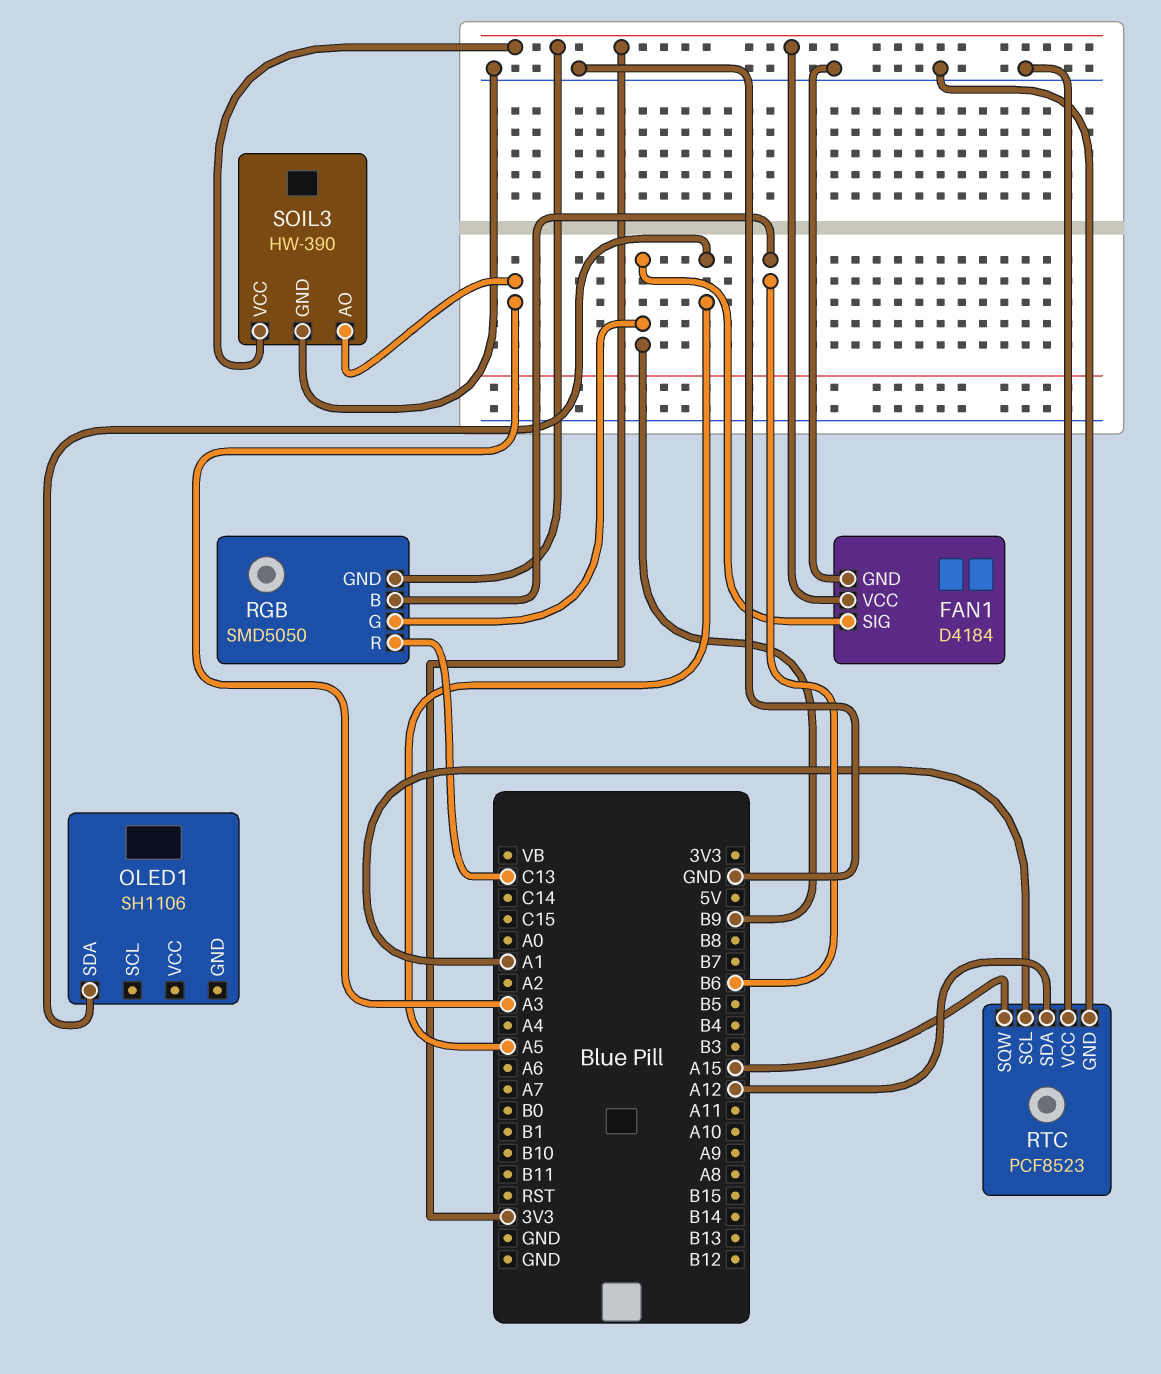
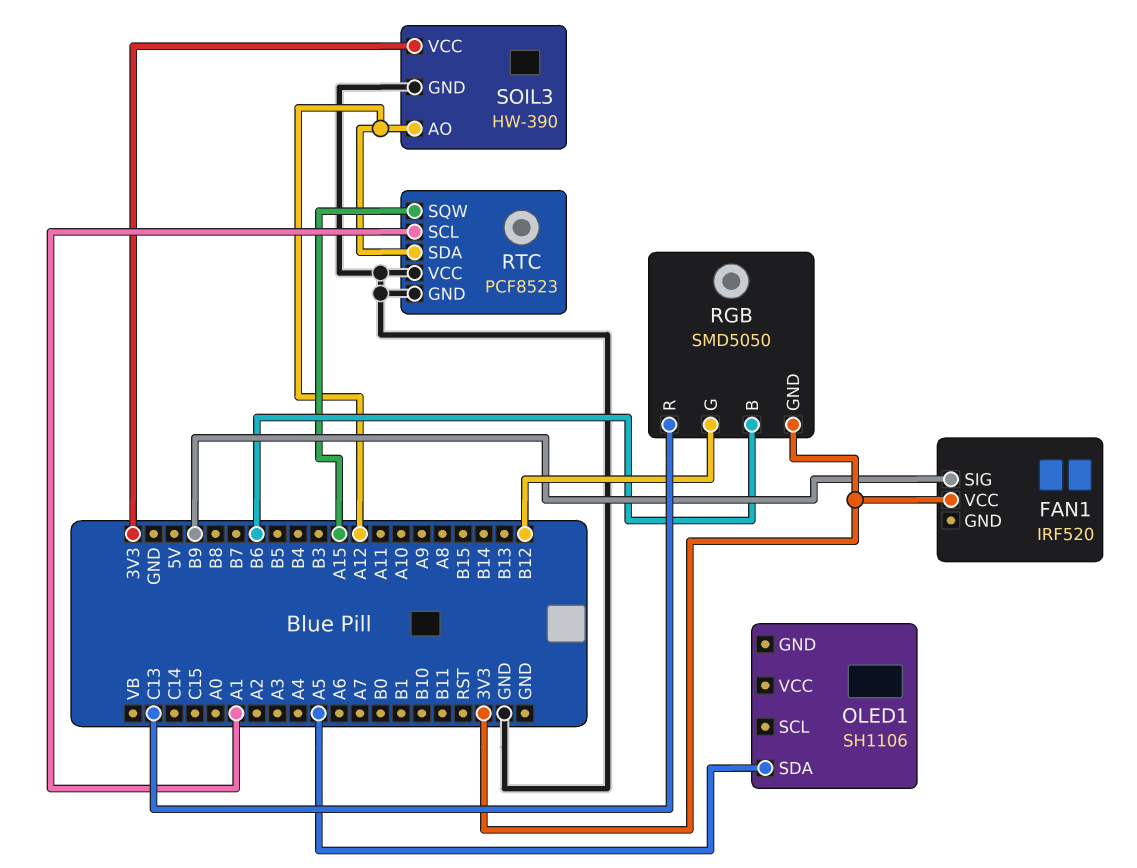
FAN1: D4184 -> IRF520
FAN1 pin GND: GND -> none
RGB pin G: B9 -> B12
SOIL3 pin AO: A3 -> A12

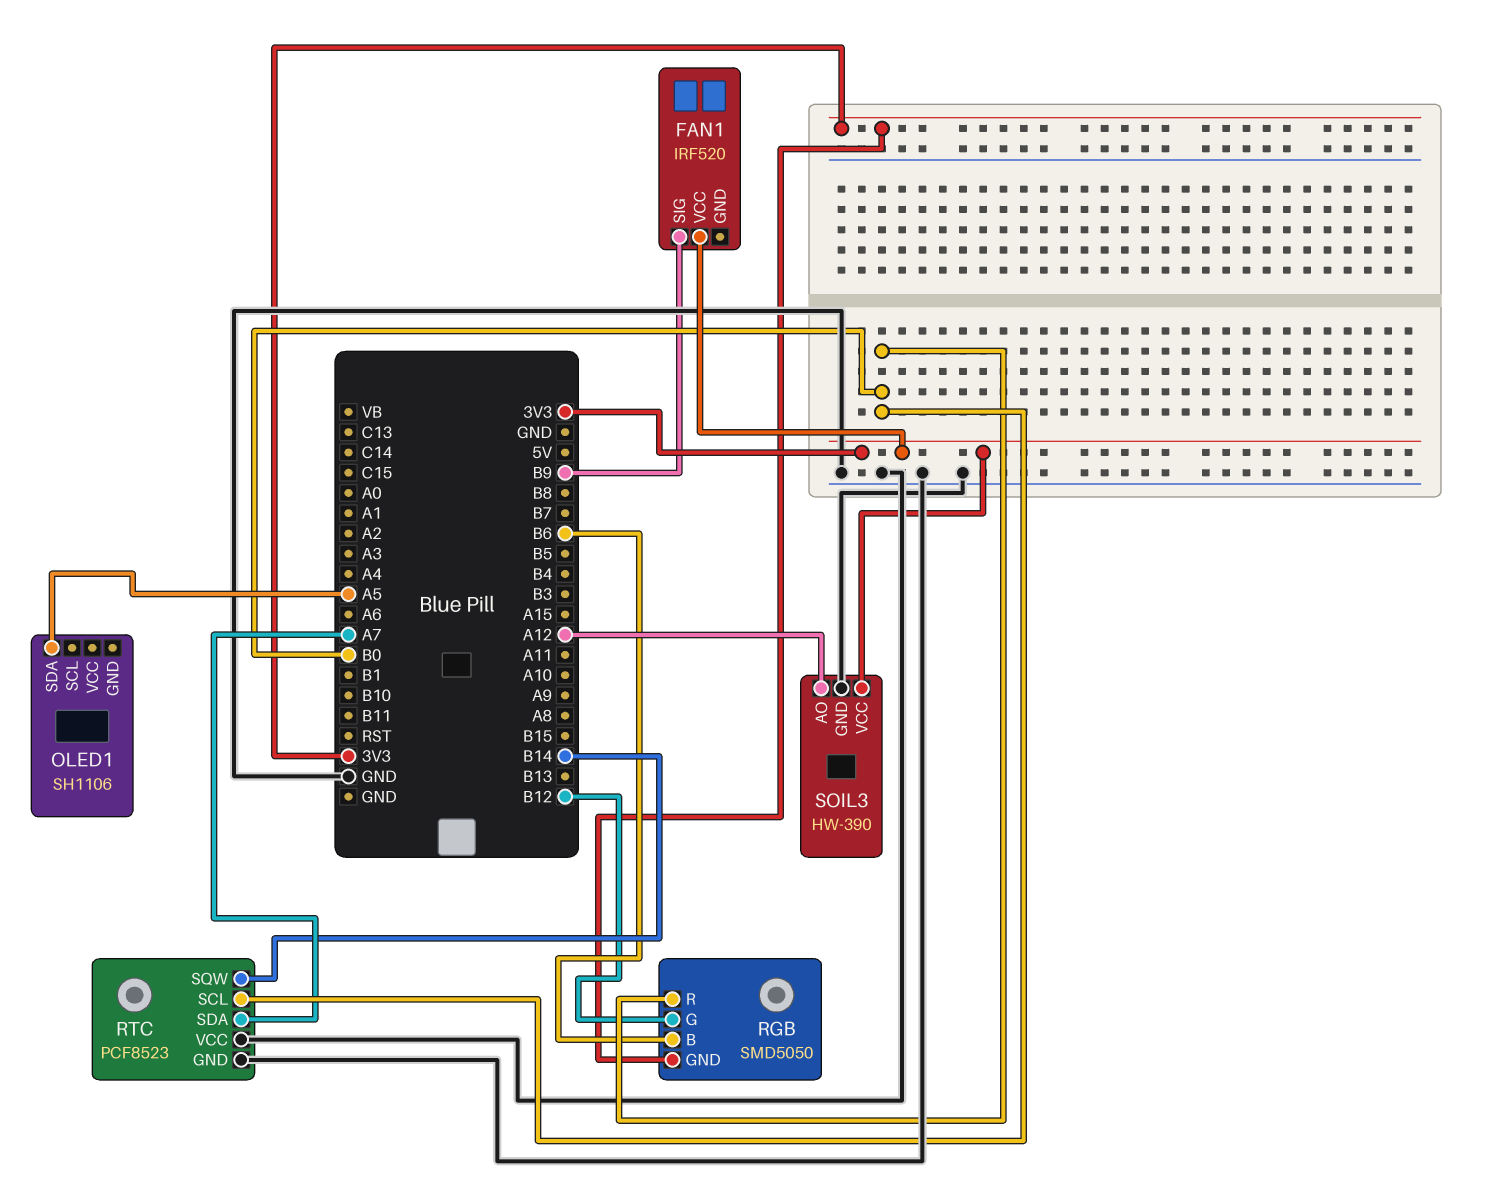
RGB pin R: C13 -> B0
RTC pin SCL: A1 -> B0
RTC pin SDA: A12 -> A7
RTC pin SQW: A15 -> B14

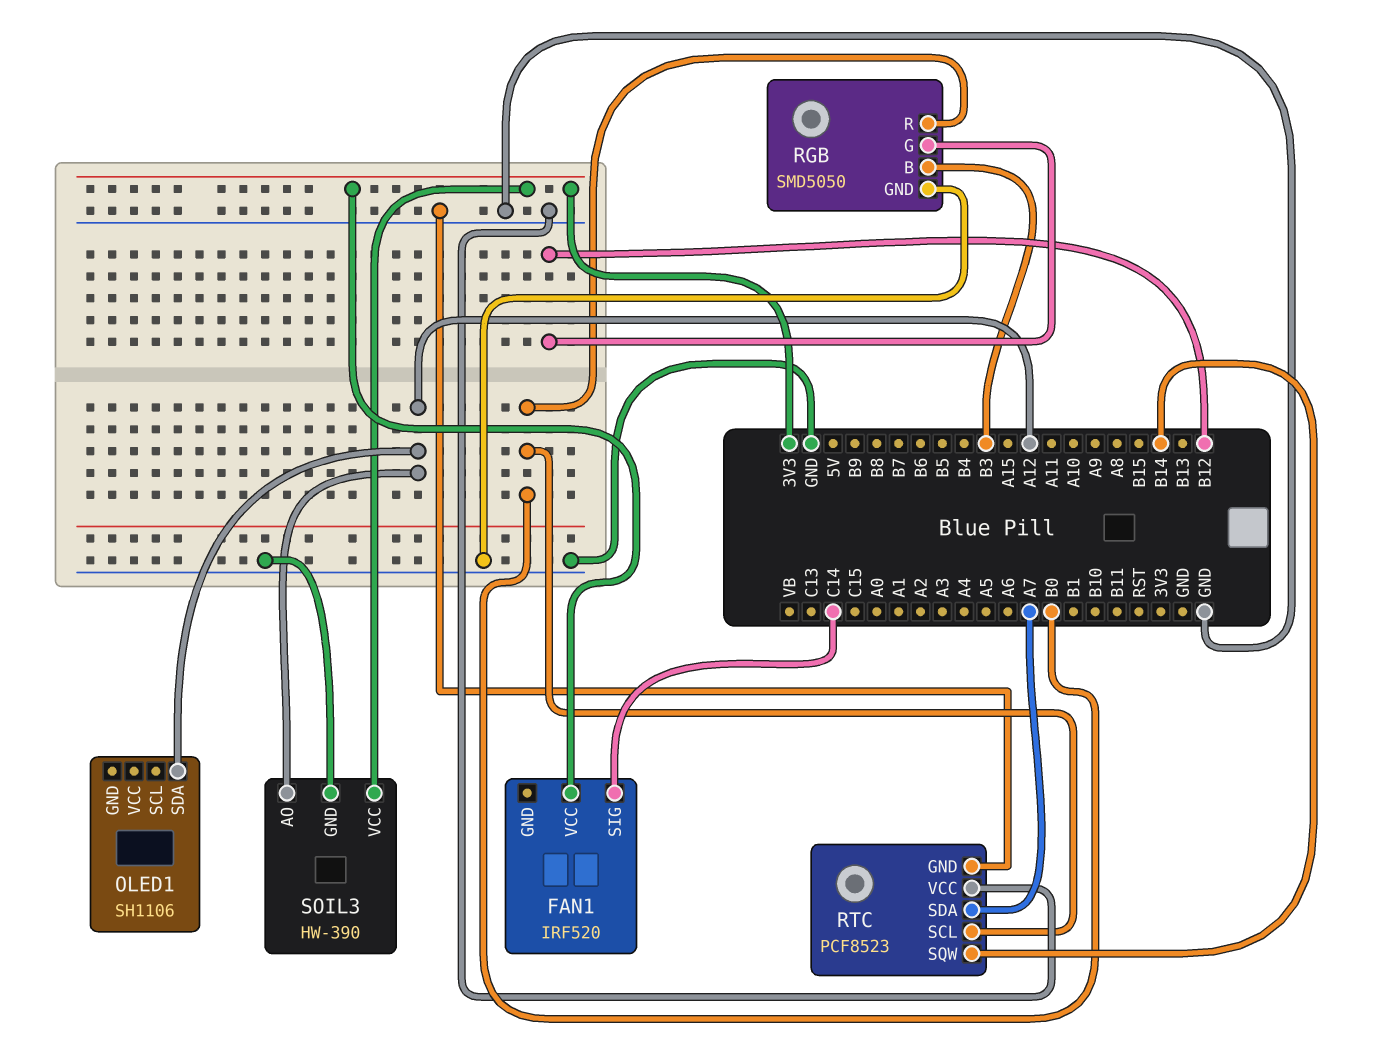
FAN1 pin SIG: B9 -> C14
OLED1 pin SDA: A5 -> A12
RGB pin B: B6 -> B3
RGB pin GND: 3V3 -> GND

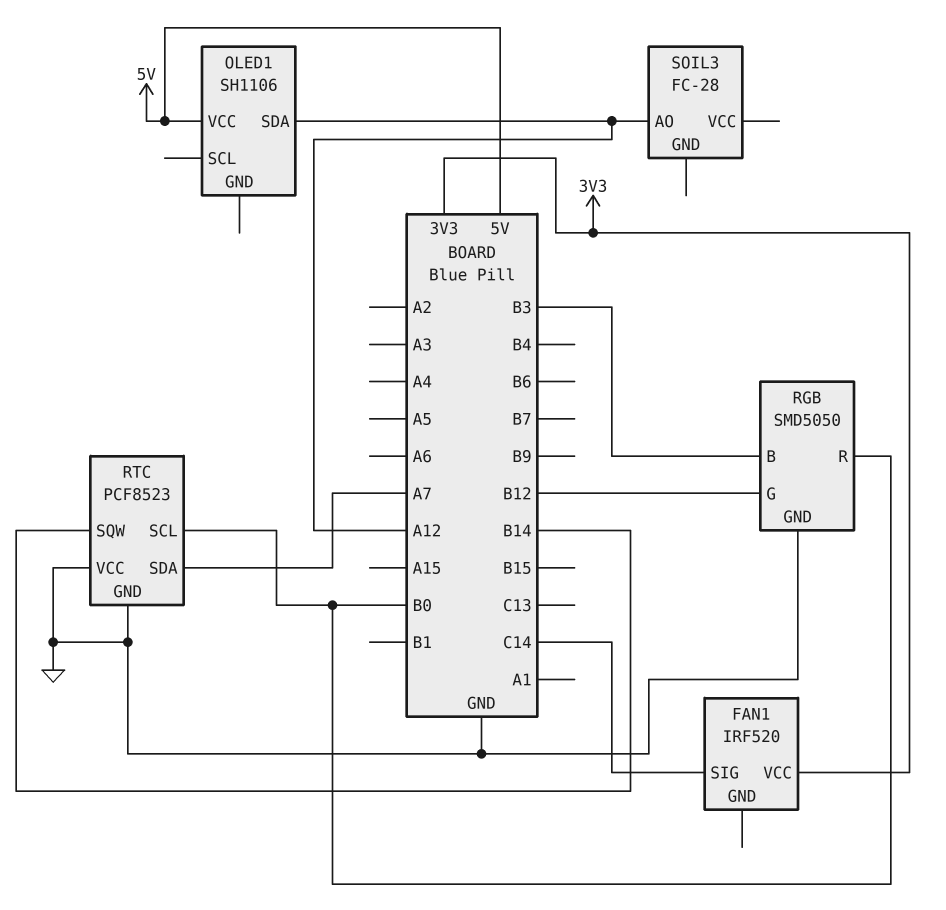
OLED1 pin VCC: none -> 5V
SOIL3: HW-390 -> FC-28
SOIL3 pin GND: GND -> none
SOIL3 pin VCC: 3V3 -> none

